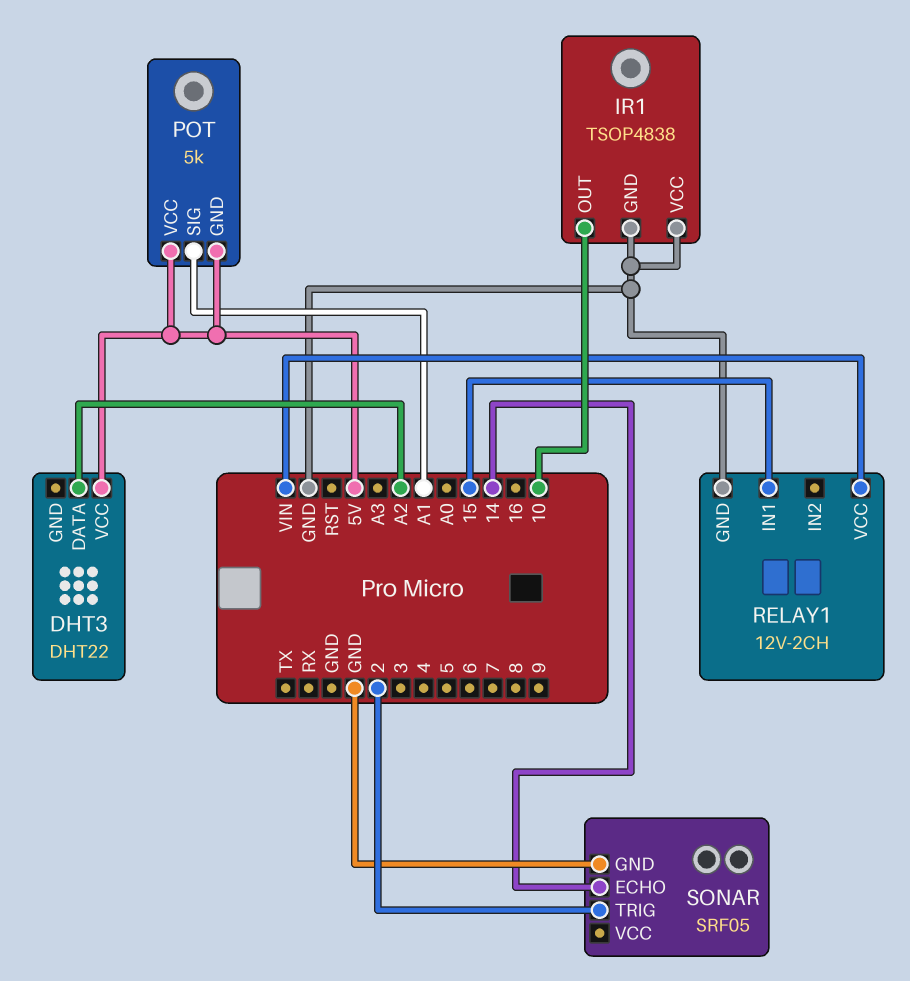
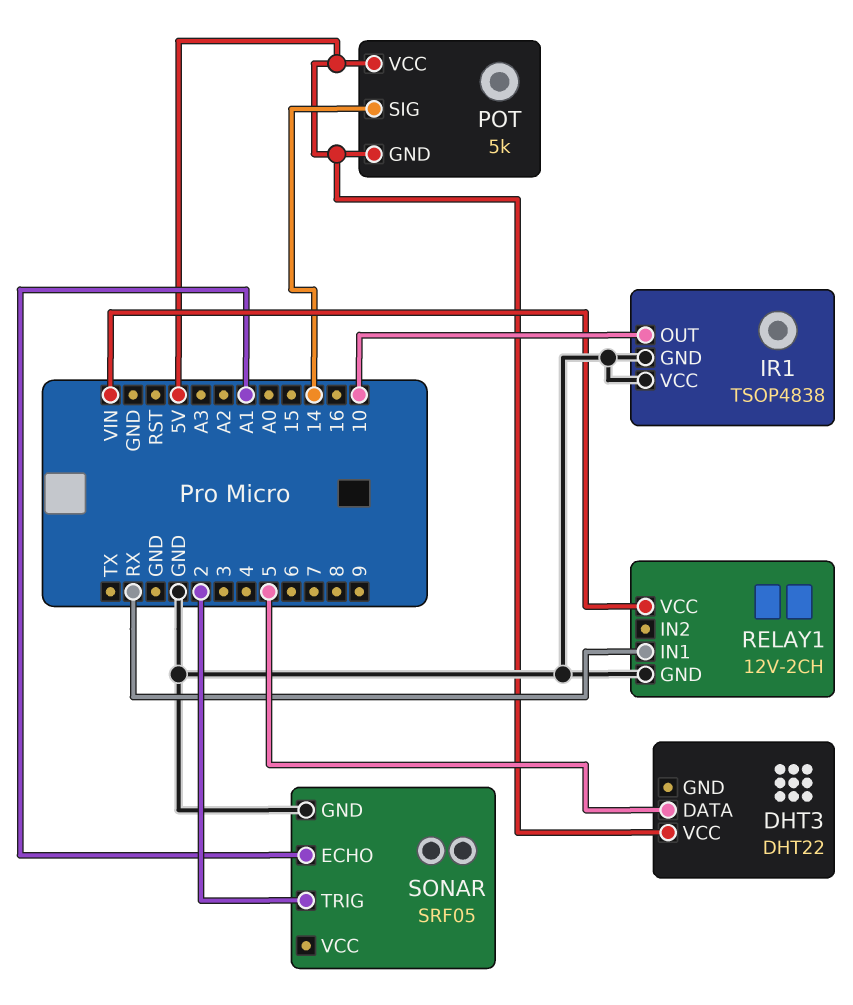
DHT3 pin DATA: A2 -> 5
POT pin SIG: A1 -> 14
RELAY1 pin IN1: 15 -> RX
SONAR pin ECHO: 14 -> A1

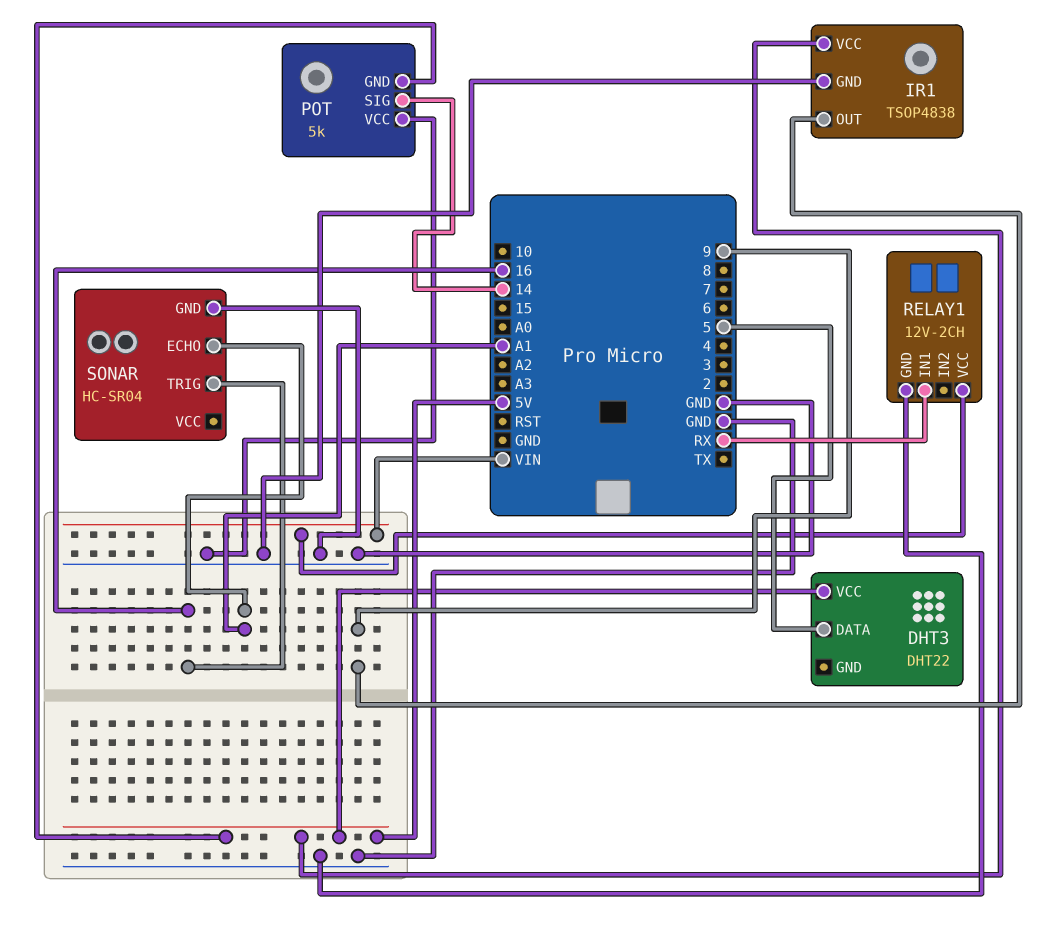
IR1 pin OUT: 10 -> 9
IR1 pin VCC: GND -> 5V
POT pin VCC: 5V -> GND
SONAR: SRF05 -> HC-SR04
SONAR pin TRIG: 2 -> 16

